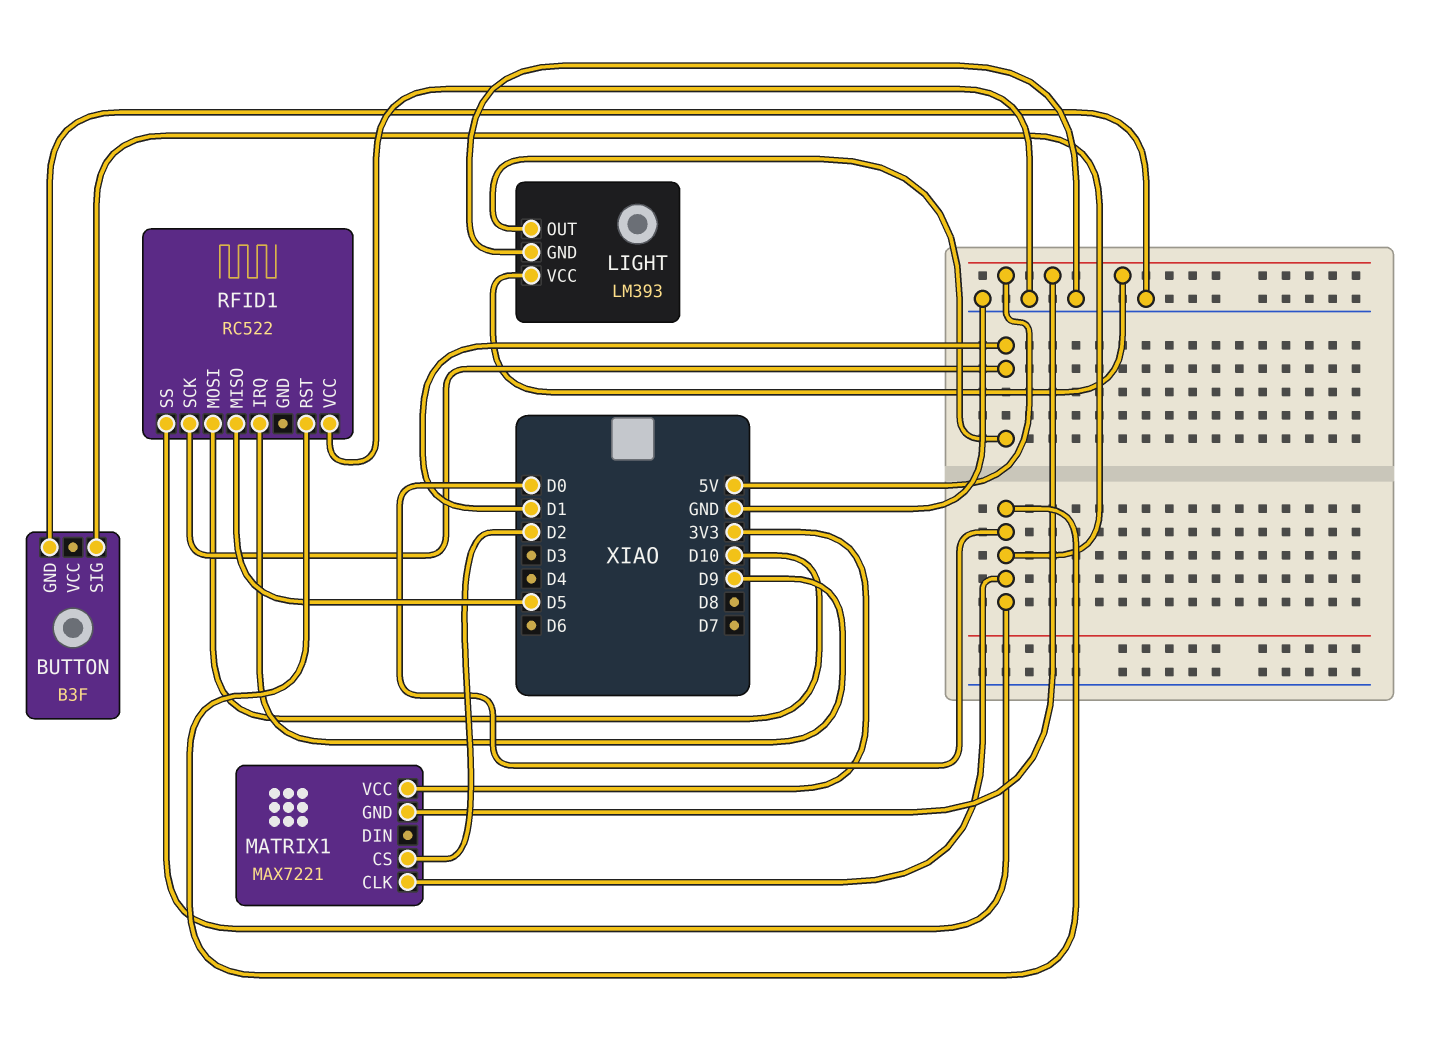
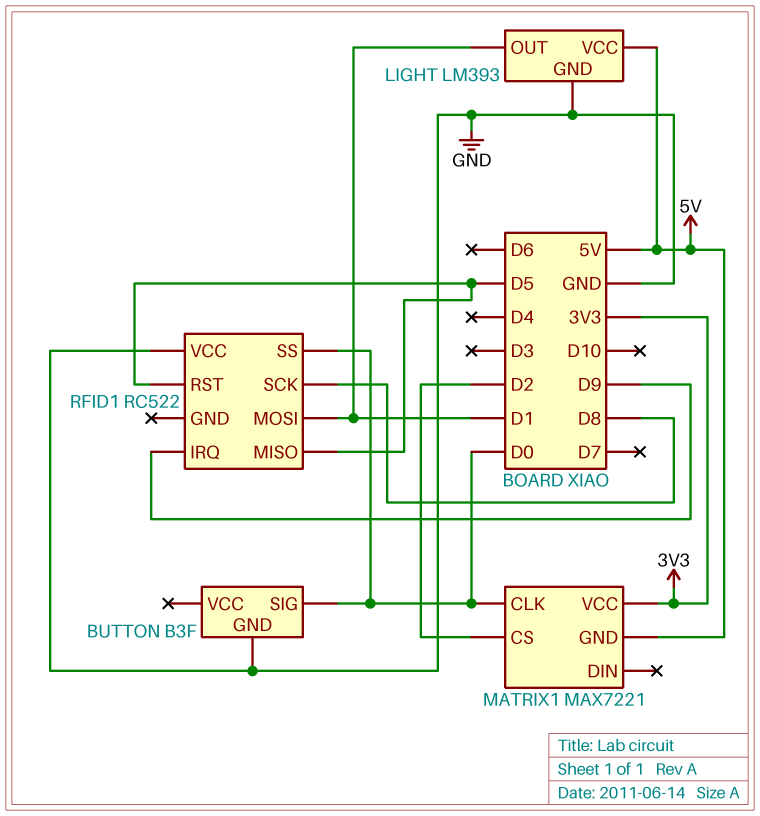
RFID1 pin MOSI: D10 -> D1
RFID1 pin RST: D0 -> D5
RFID1 pin SCK: D1 -> D8

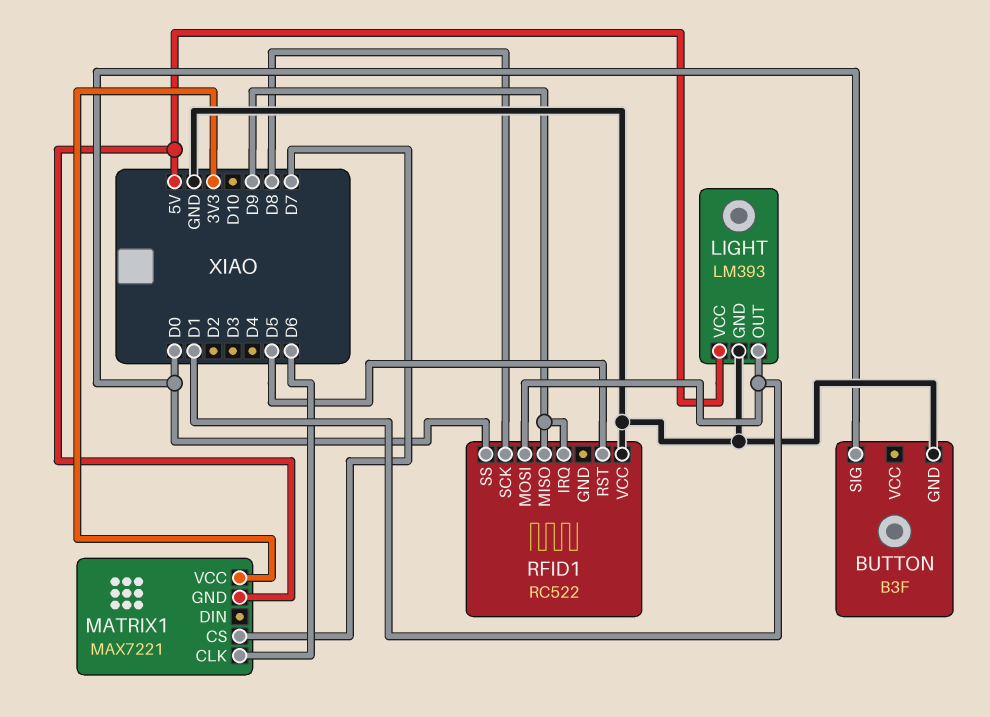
MATRIX1 pin CLK: D0 -> D6
MATRIX1 pin CS: D2 -> D7
RFID1 pin MISO: D5 -> D9

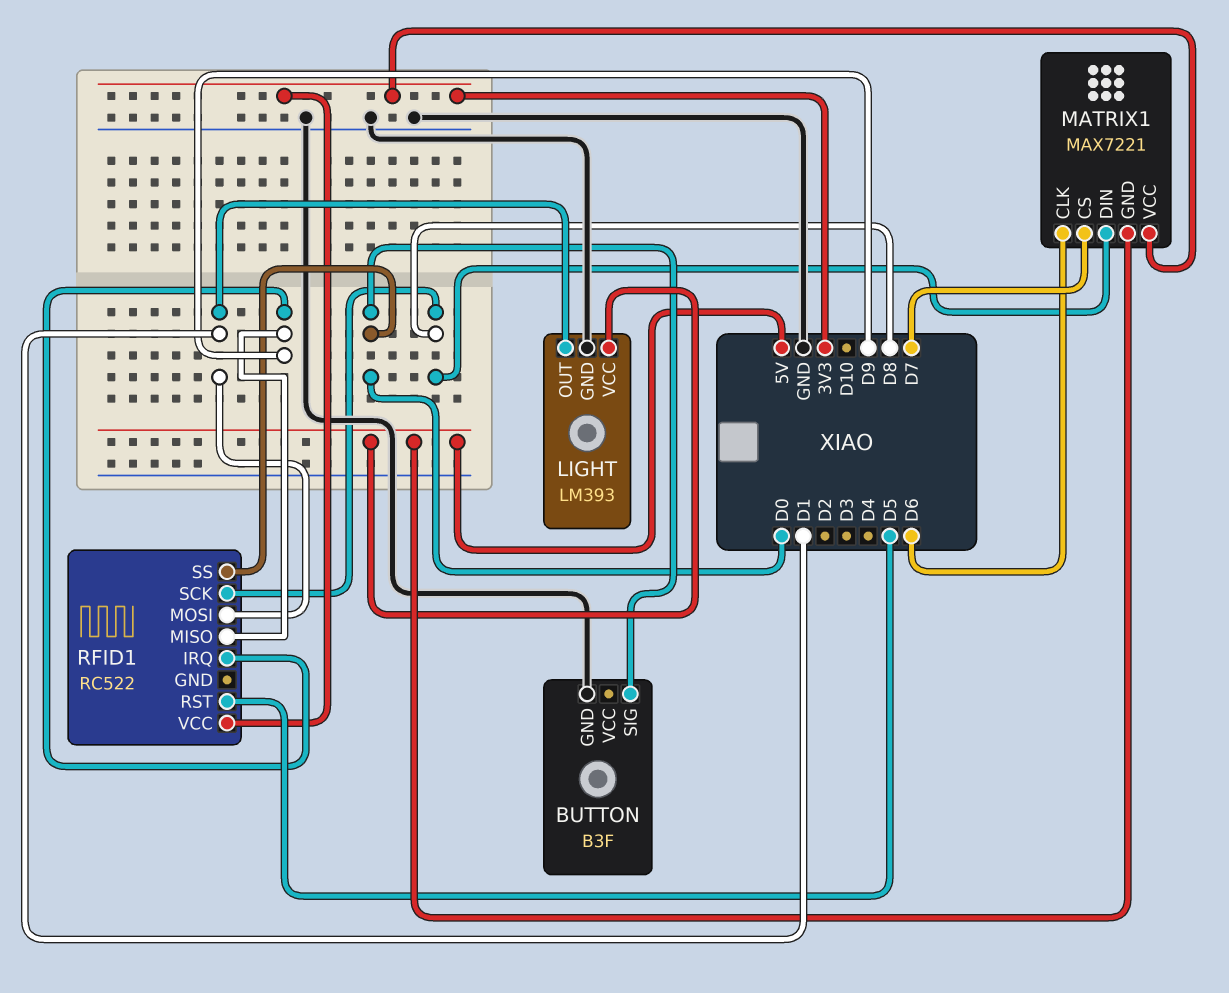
MATRIX1 pin DIN: none -> D8
RFID1 pin VCC: GND -> 3V3

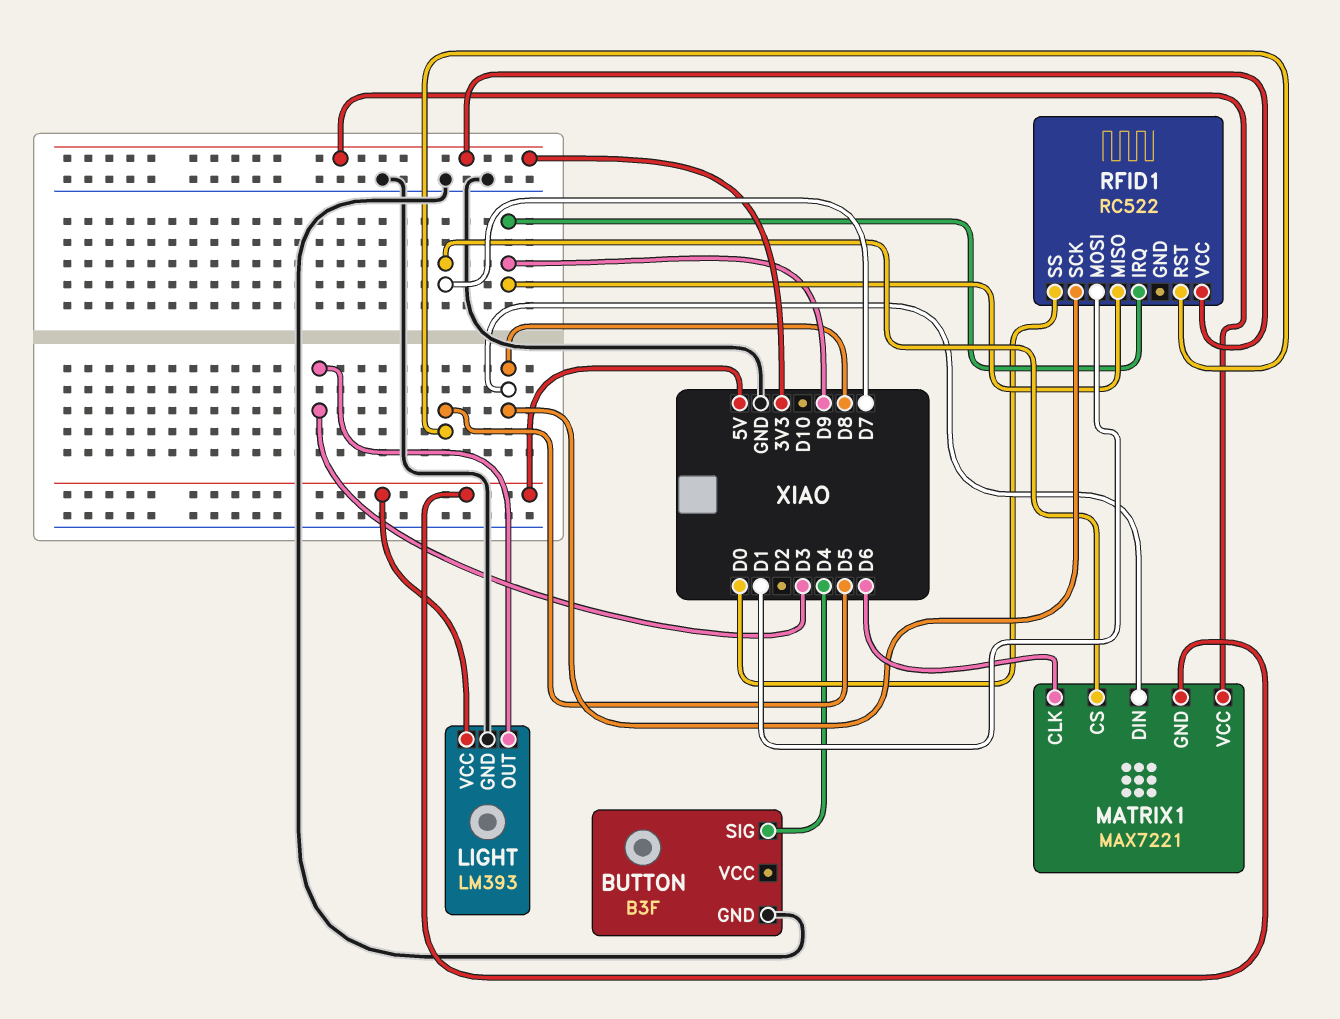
BUTTON pin SIG: D0 -> D4
LIGHT pin OUT: D1 -> D3

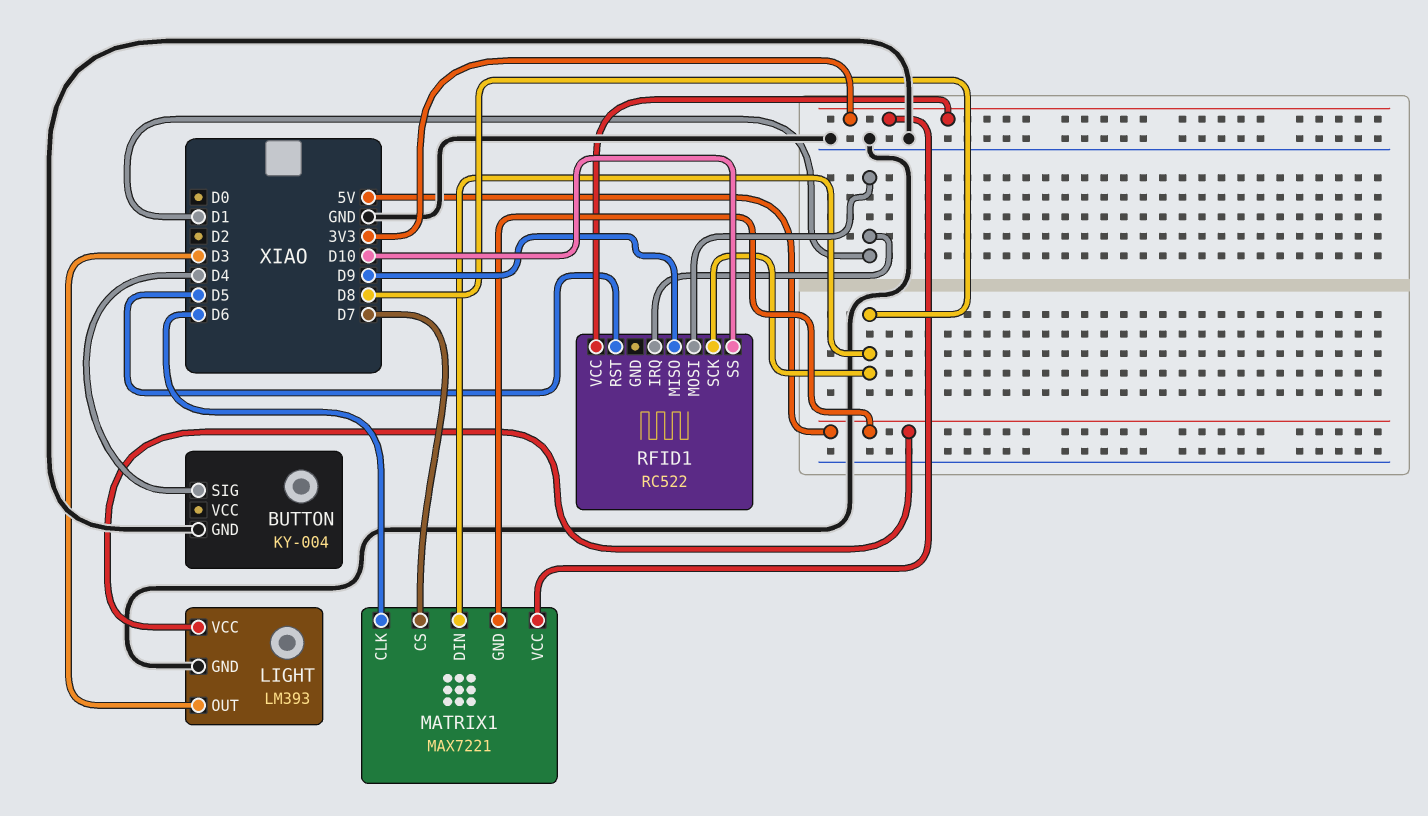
BUTTON: B3F -> KY-004
RFID1 pin IRQ: D9 -> D1
RFID1 pin SS: D0 -> D10

